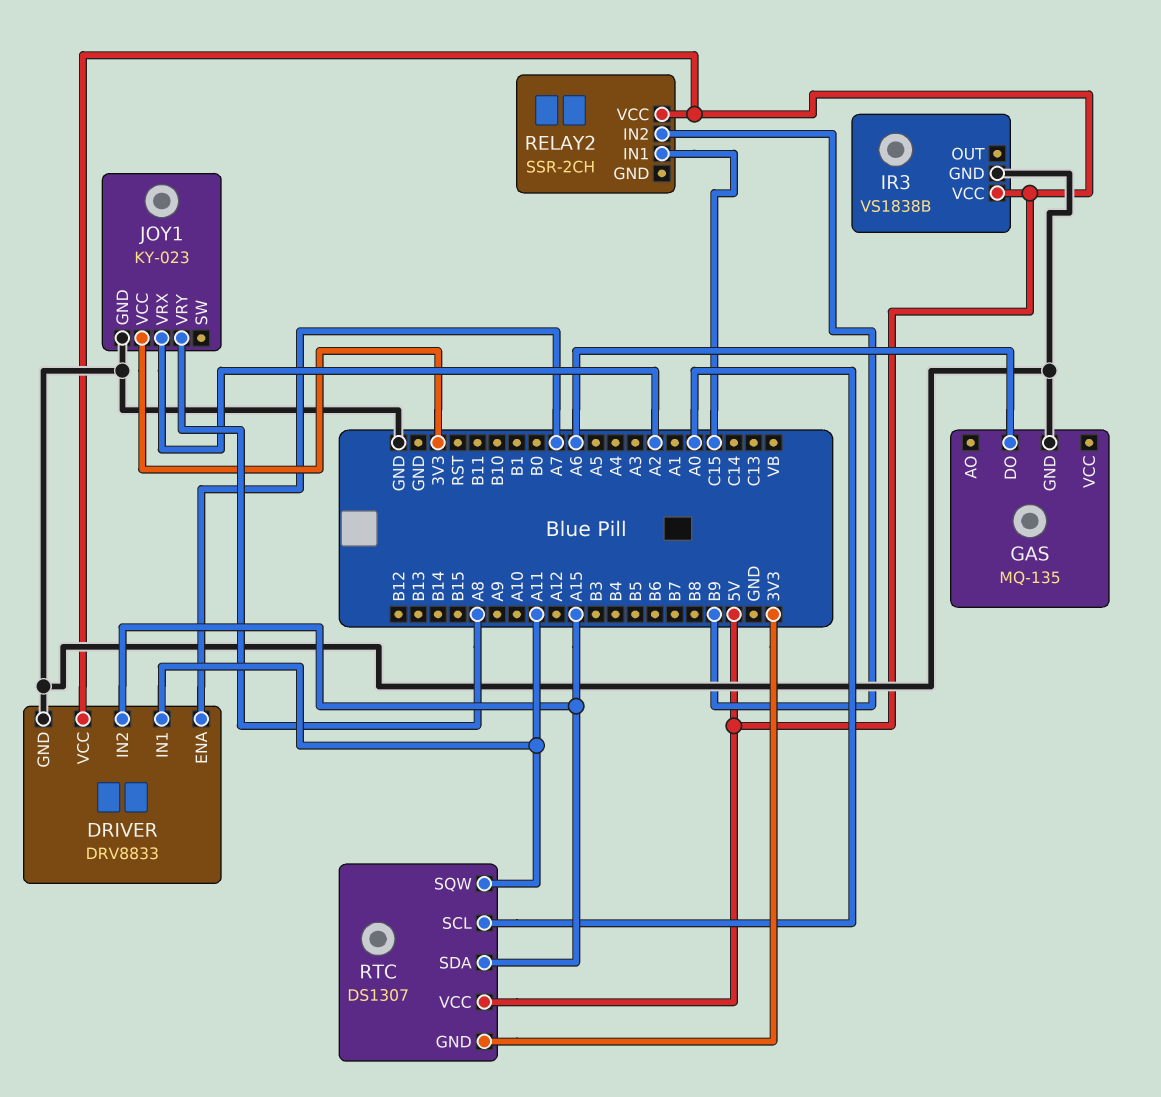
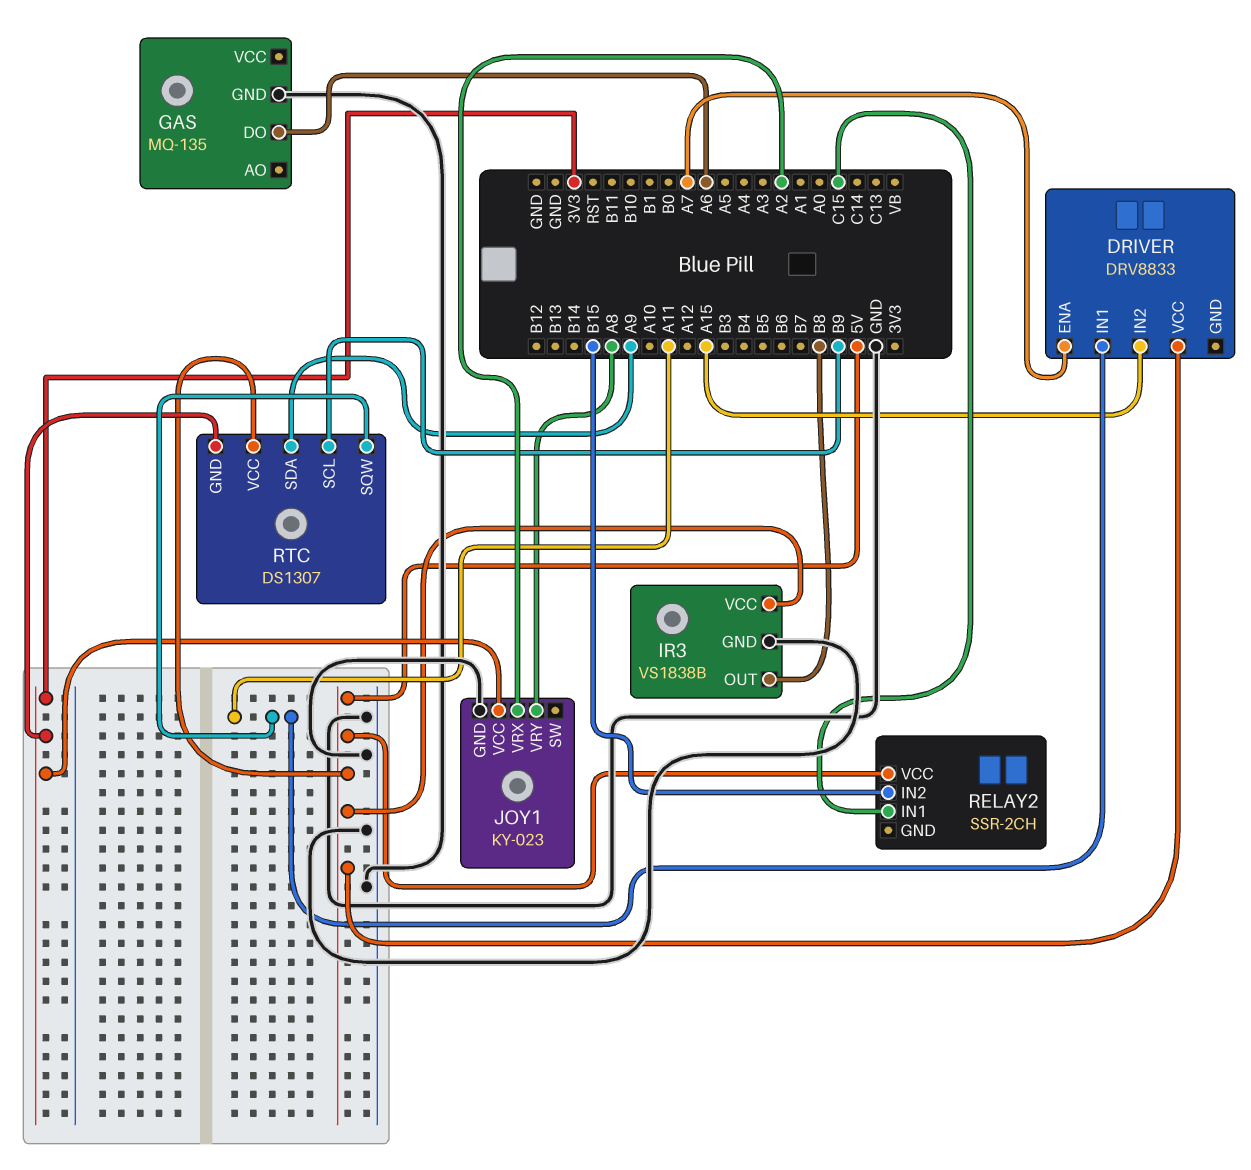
DRIVER pin GND: GND -> none
IR3 pin OUT: none -> B8
RELAY2 pin IN2: B9 -> B15
RTC pin SCL: A0 -> B9
RTC pin SDA: A15 -> A9

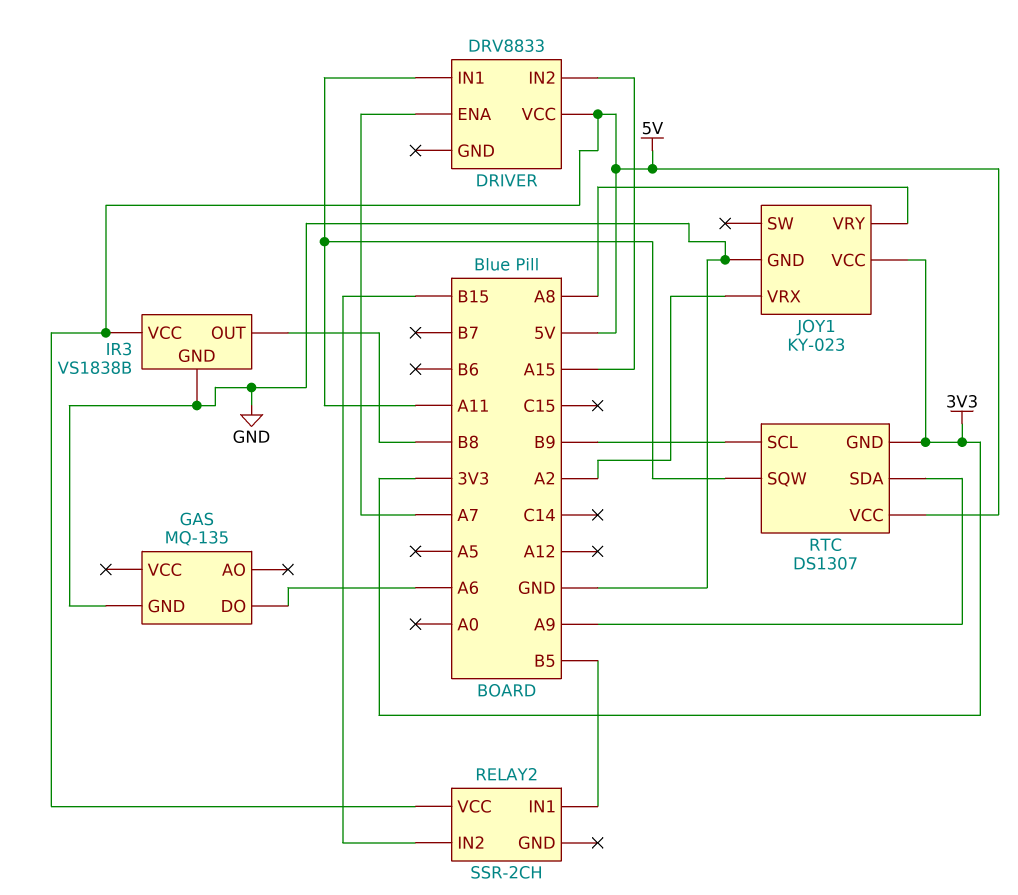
RELAY2 pin IN1: C15 -> B5

